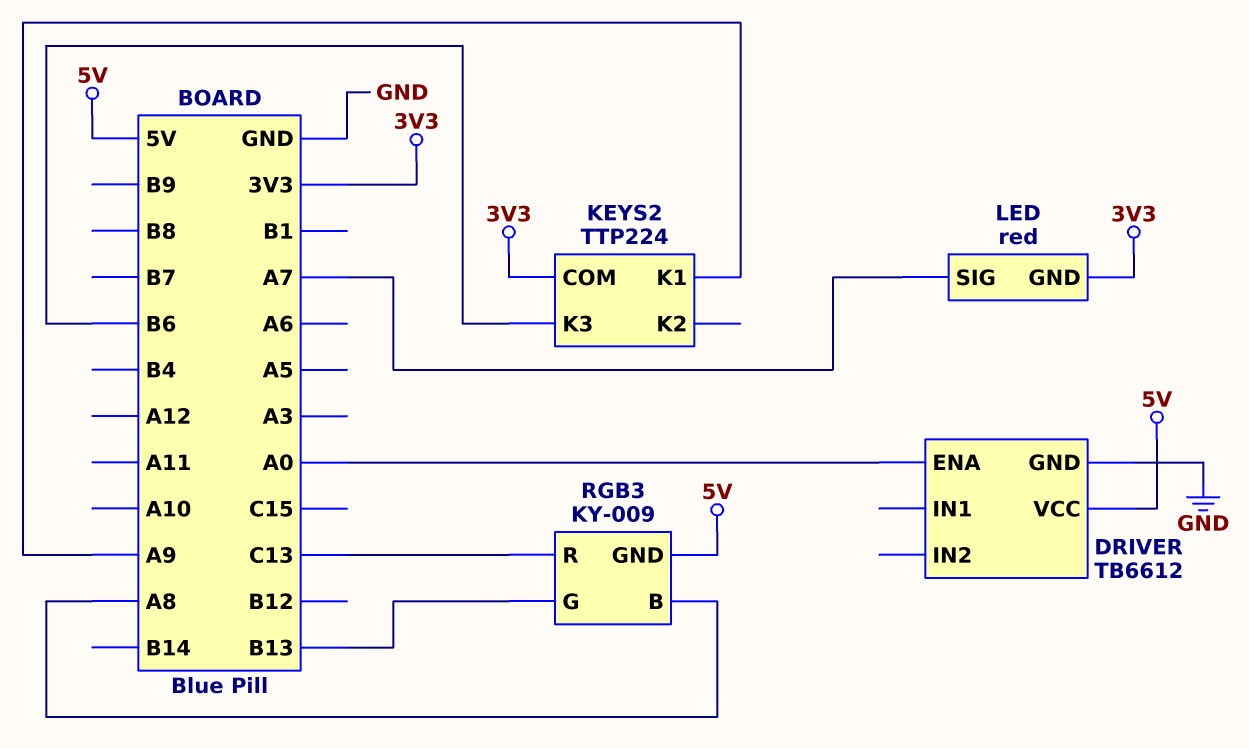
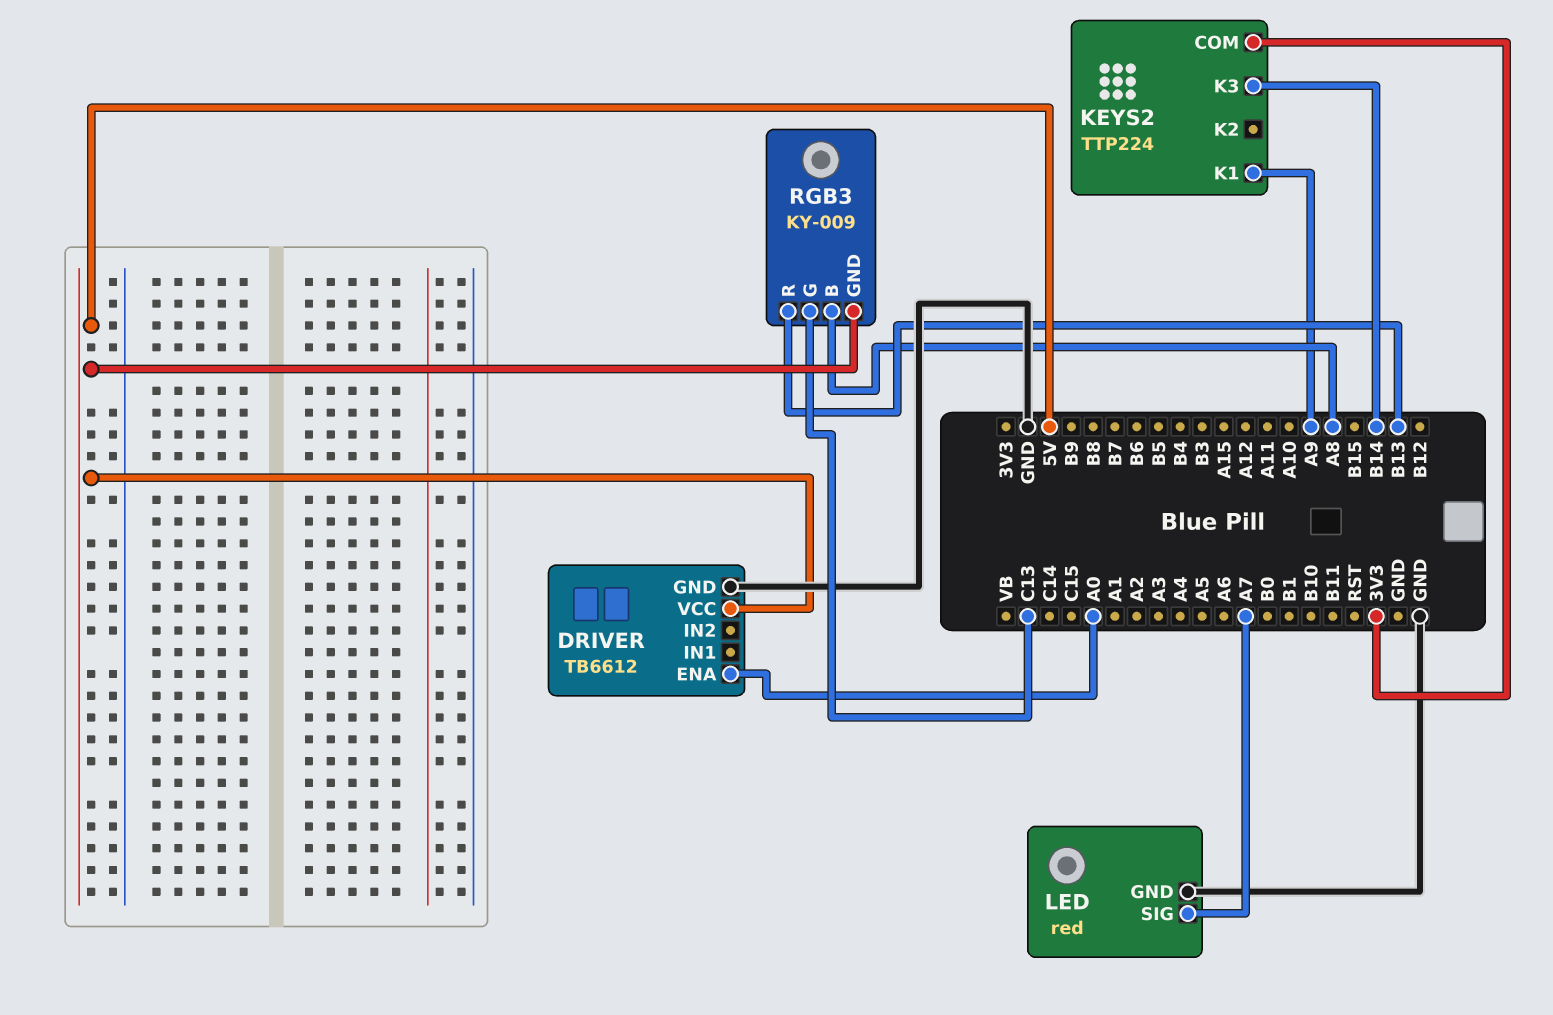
KEYS2 pin K3: B6 -> B14
LED pin GND: 3V3 -> GND
RGB3 pin G: B13 -> C13
RGB3 pin R: C13 -> B13

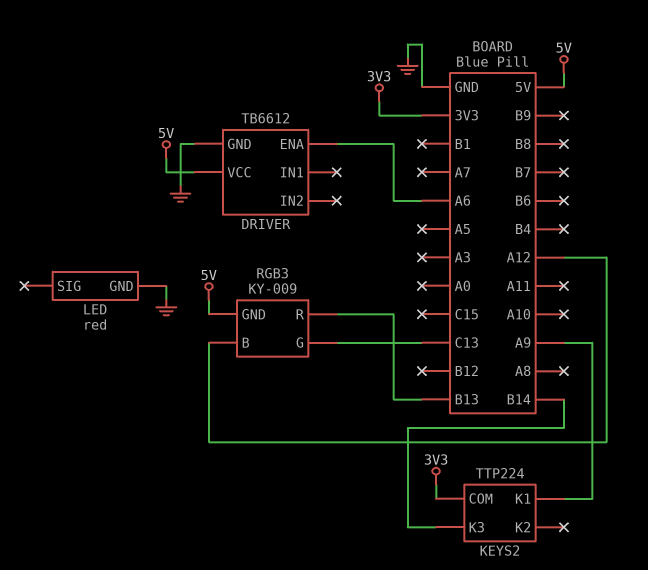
DRIVER pin ENA: A0 -> A6
LED pin SIG: A7 -> none
RGB3 pin B: A8 -> A12

